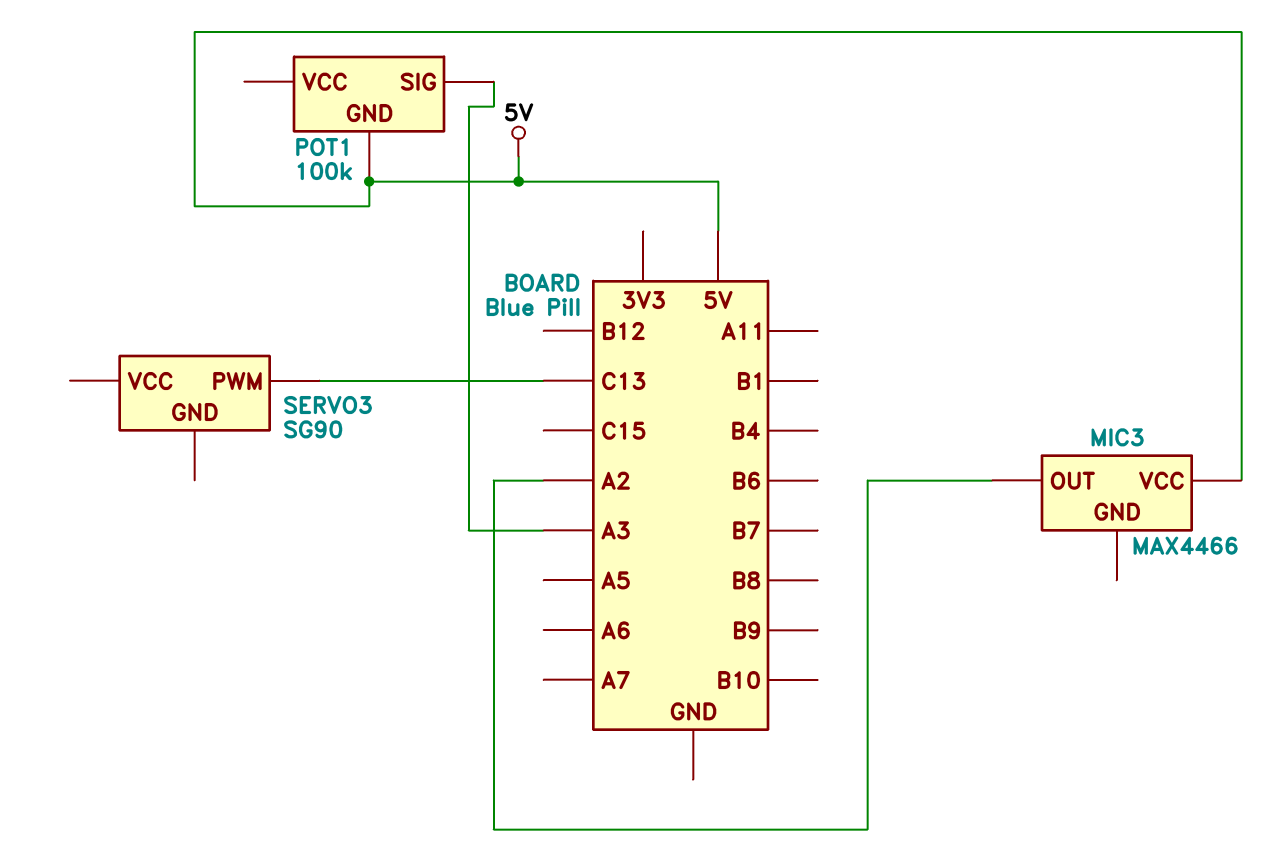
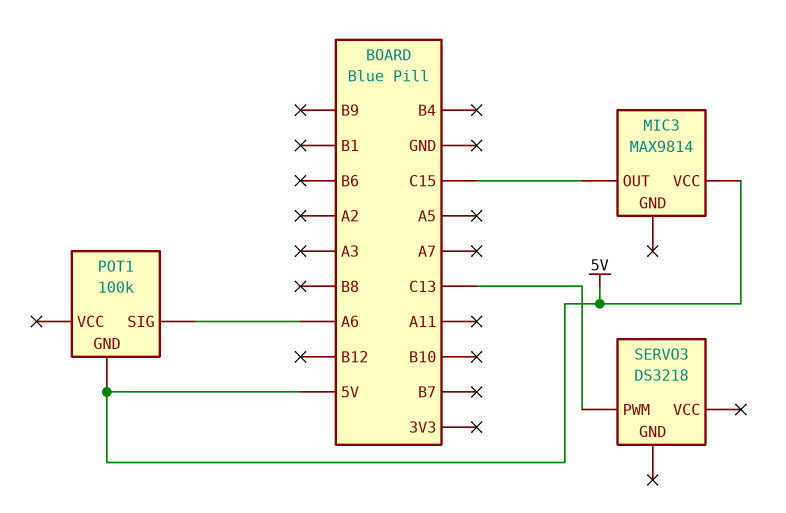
MIC3: MAX4466 -> MAX9814
MIC3 pin OUT: A2 -> C15
POT1 pin SIG: A3 -> A6
SERVO3: SG90 -> DS3218

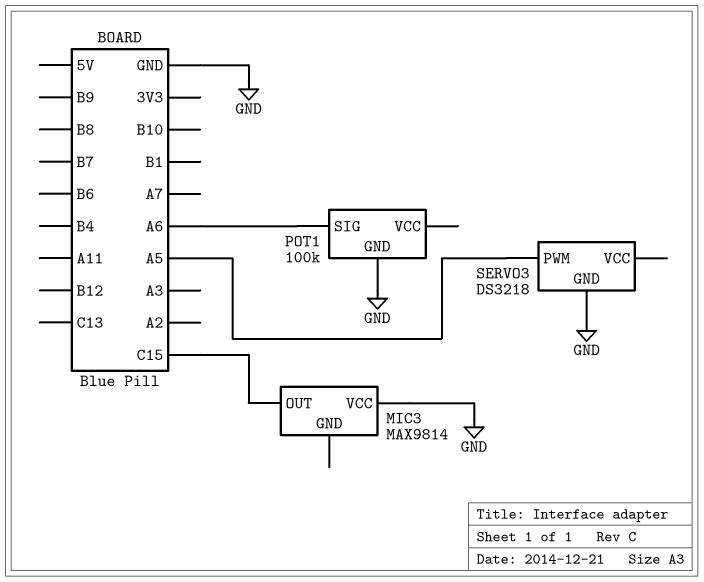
MIC3 pin VCC: 5V -> GND
POT1 pin GND: 5V -> GND
SERVO3 pin GND: none -> GND
SERVO3 pin PWM: C13 -> A5

